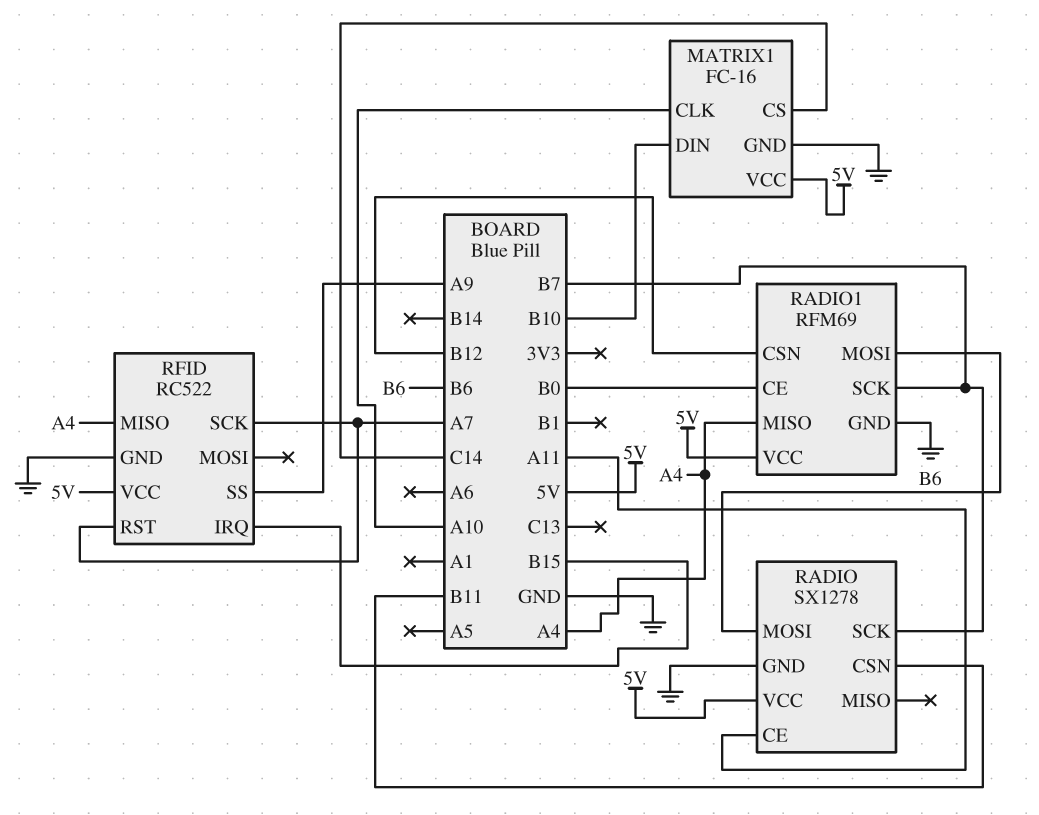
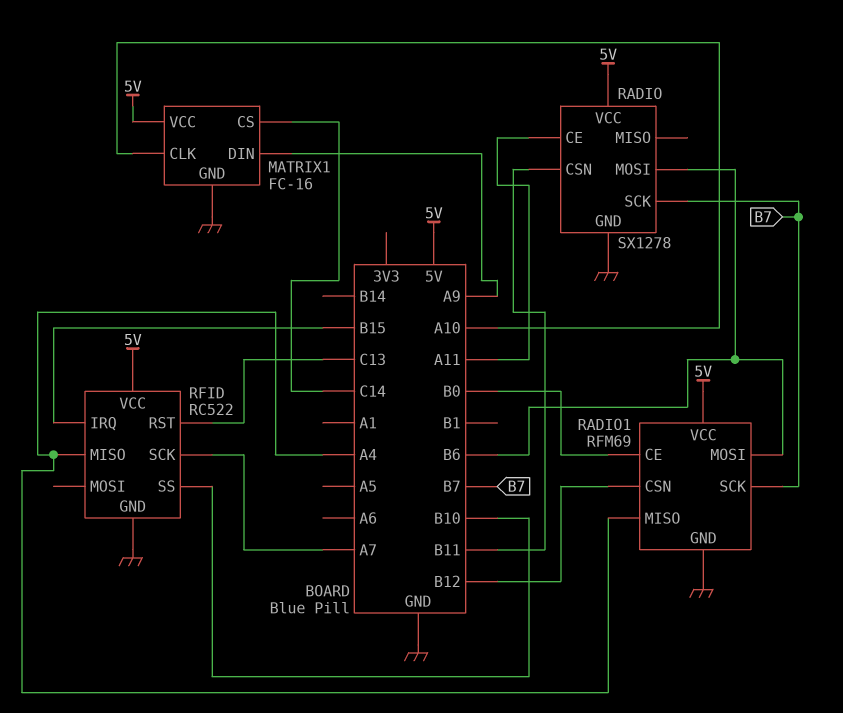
MATRIX1 pin DIN: B10 -> A9
RFID pin RST: A7 -> C13
RFID pin SS: A9 -> B10

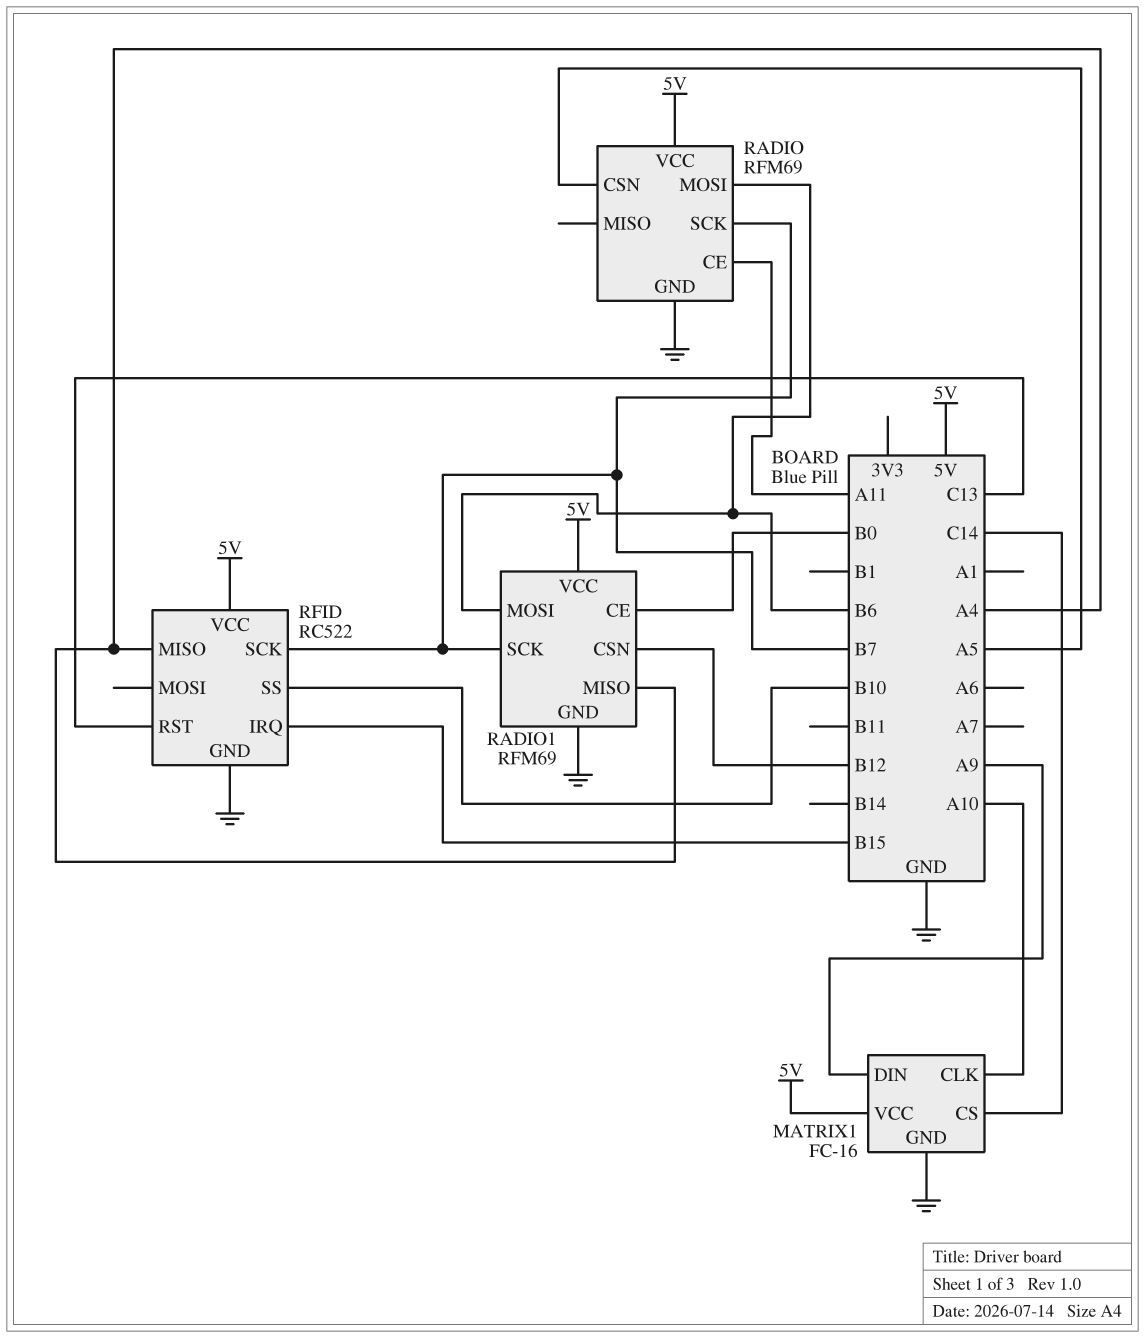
RADIO: SX1278 -> RFM69
RADIO pin CSN: B11 -> A5
RFID pin SCK: A7 -> B7

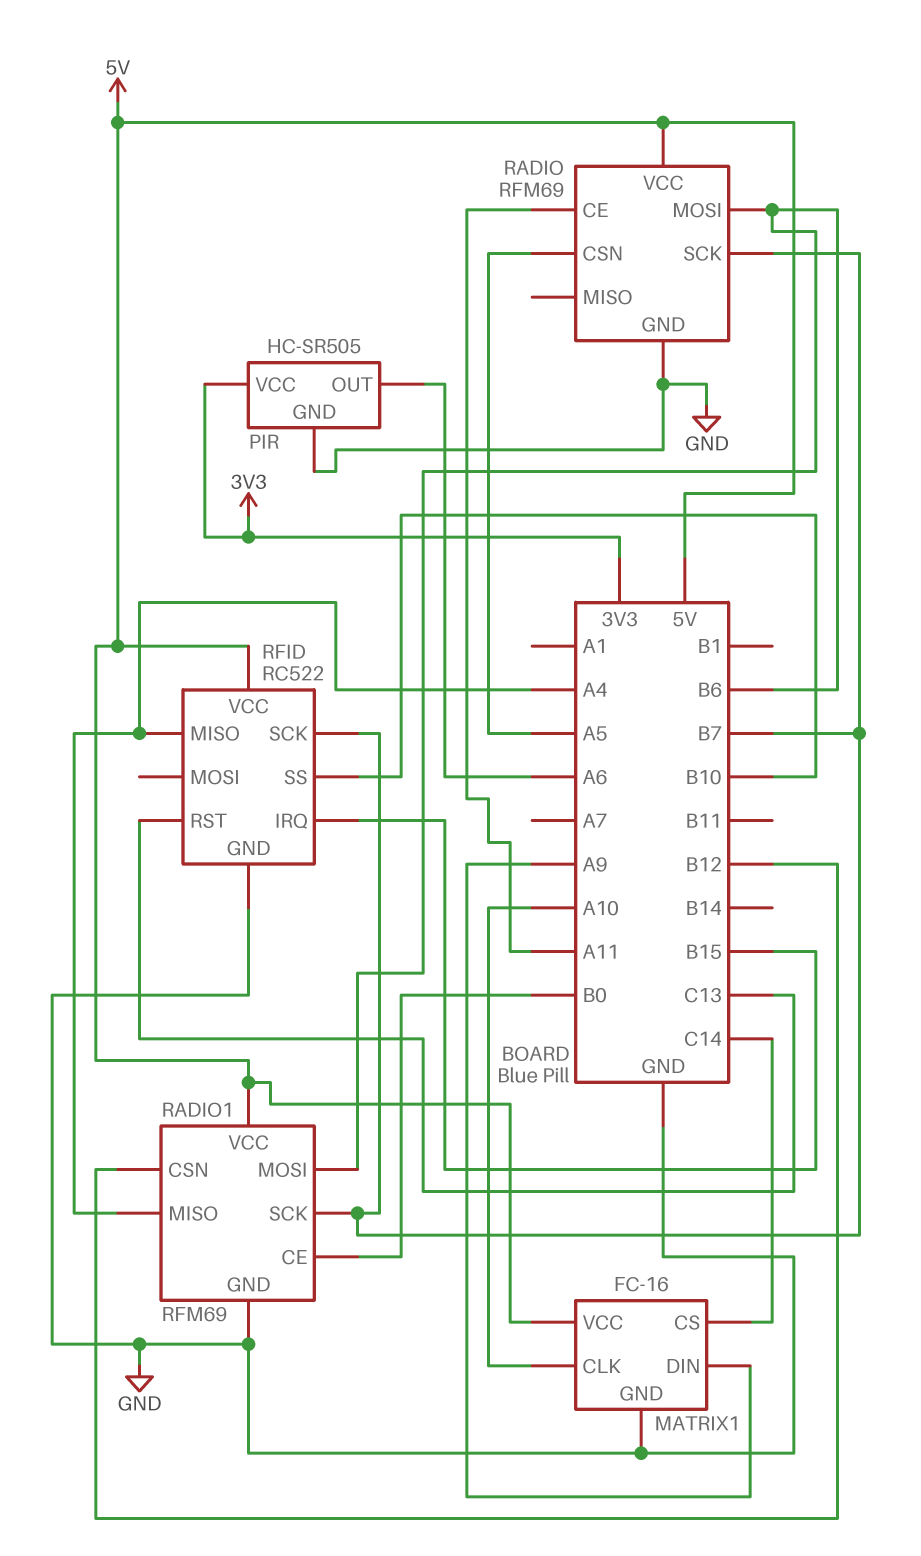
PIR: none -> HC-SR505
PIR pin GND: none -> GND
PIR pin OUT: none -> A6
PIR pin VCC: none -> 3V3

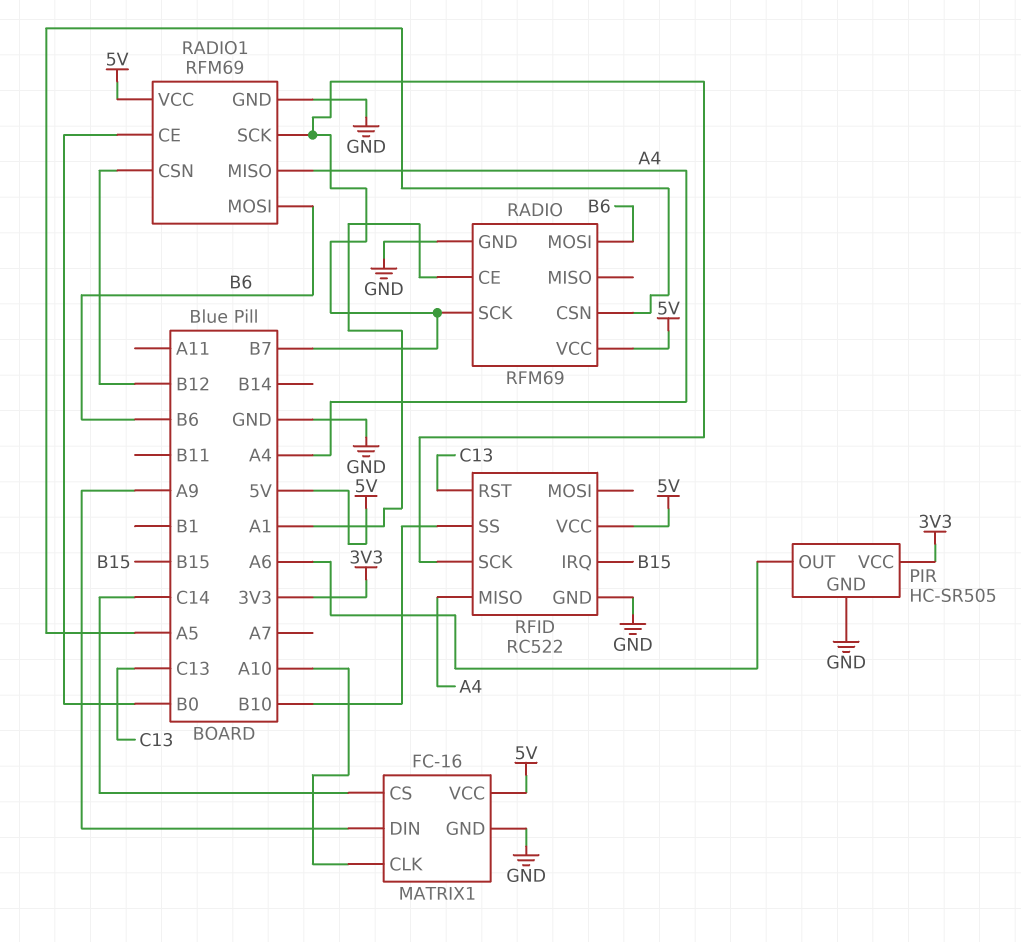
RADIO pin CE: A11 -> A1

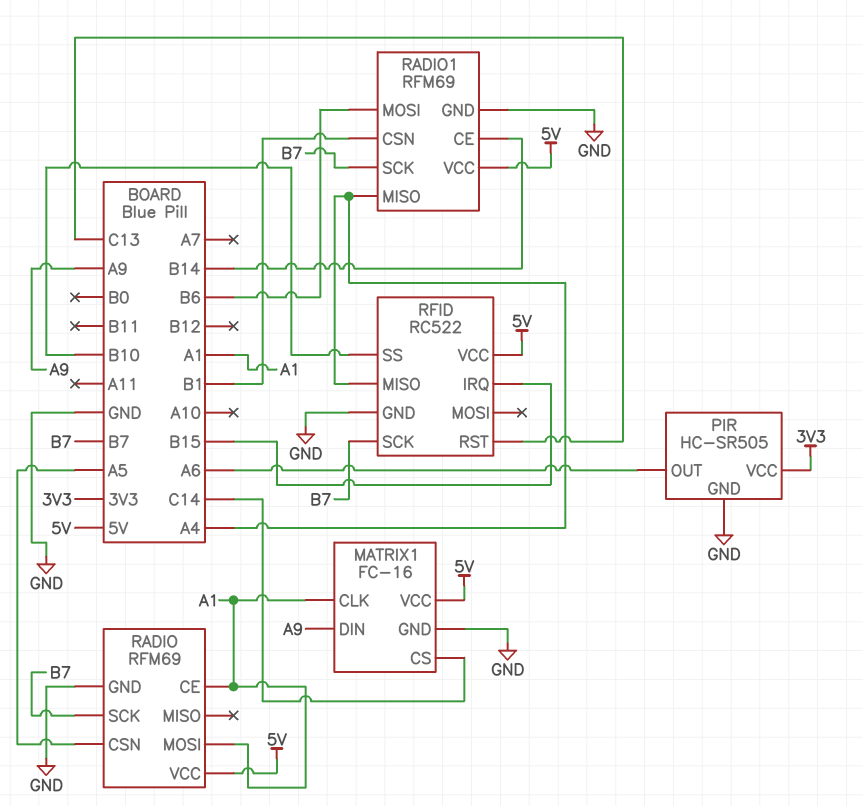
MATRIX1 pin CLK: A10 -> A1
RADIO pin MOSI: B6 -> A1
RADIO1 pin CE: B0 -> B14
RADIO1 pin CSN: B12 -> B1

